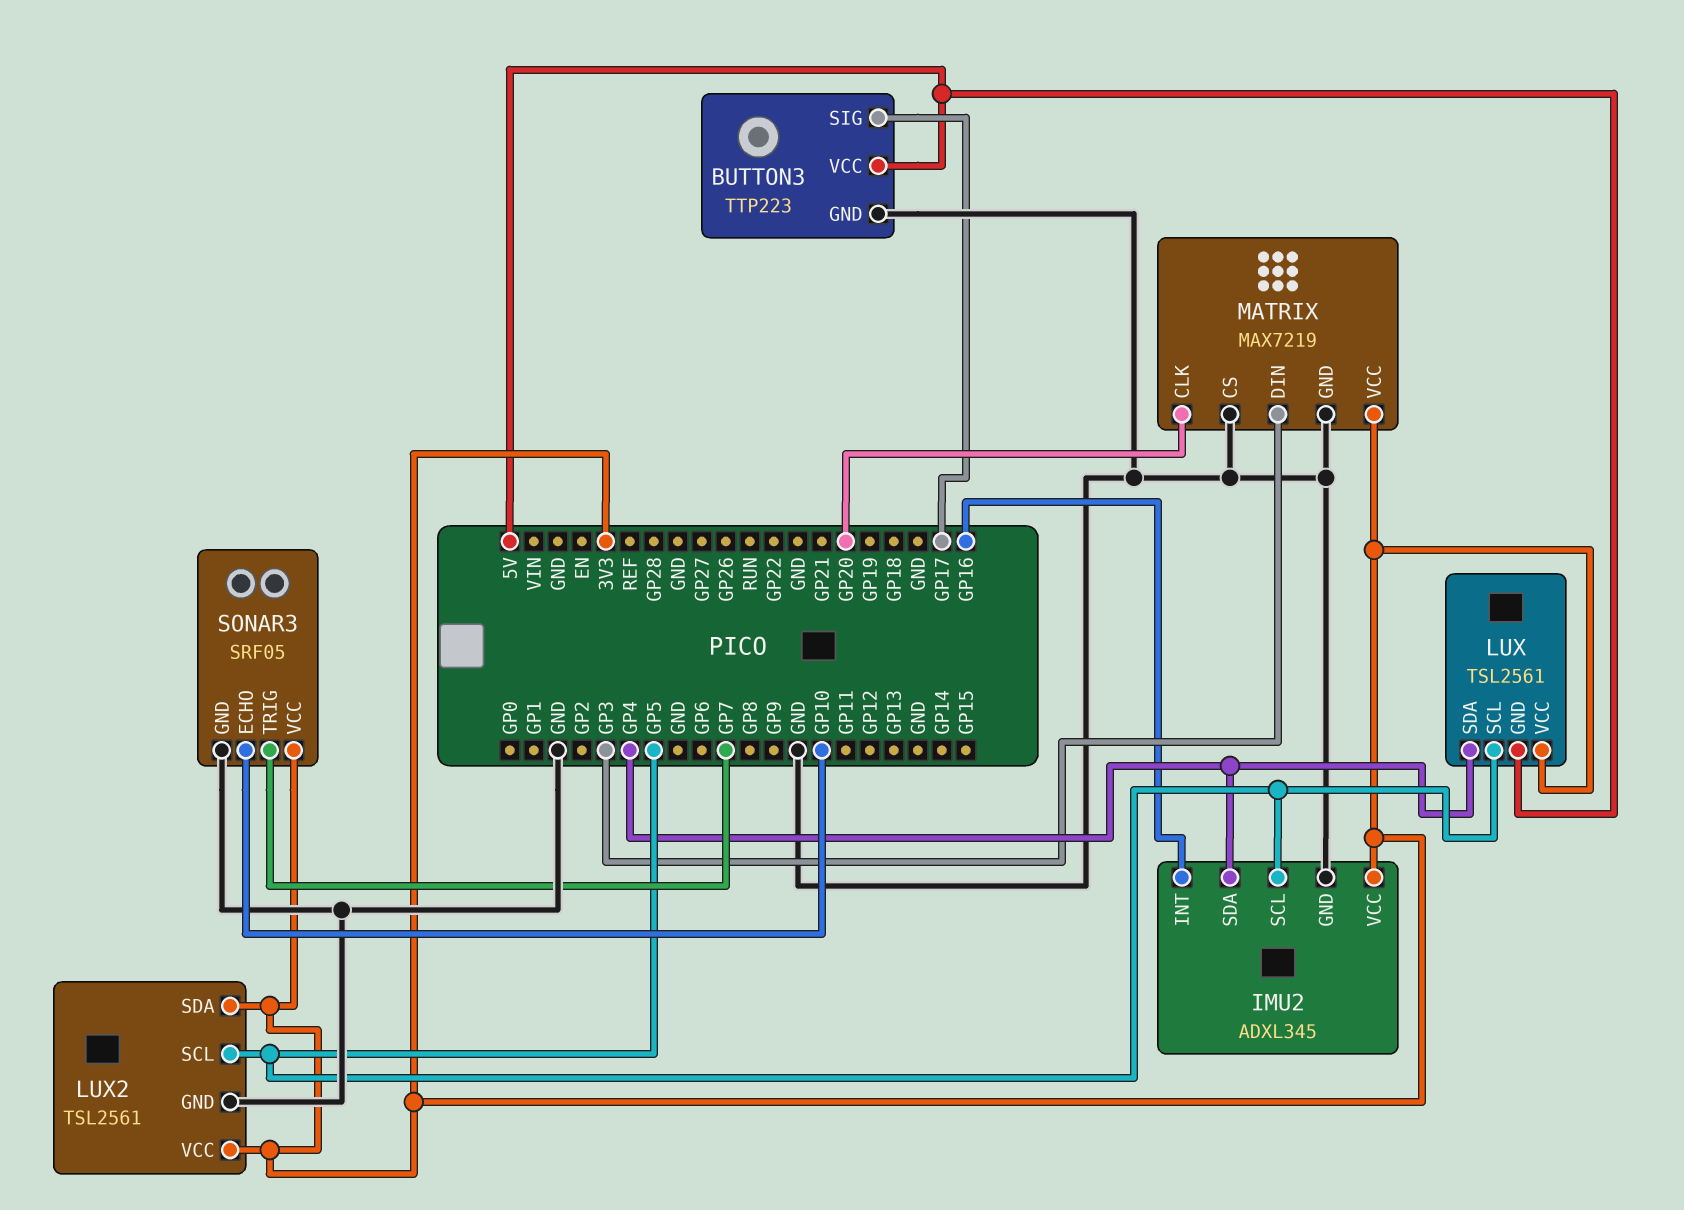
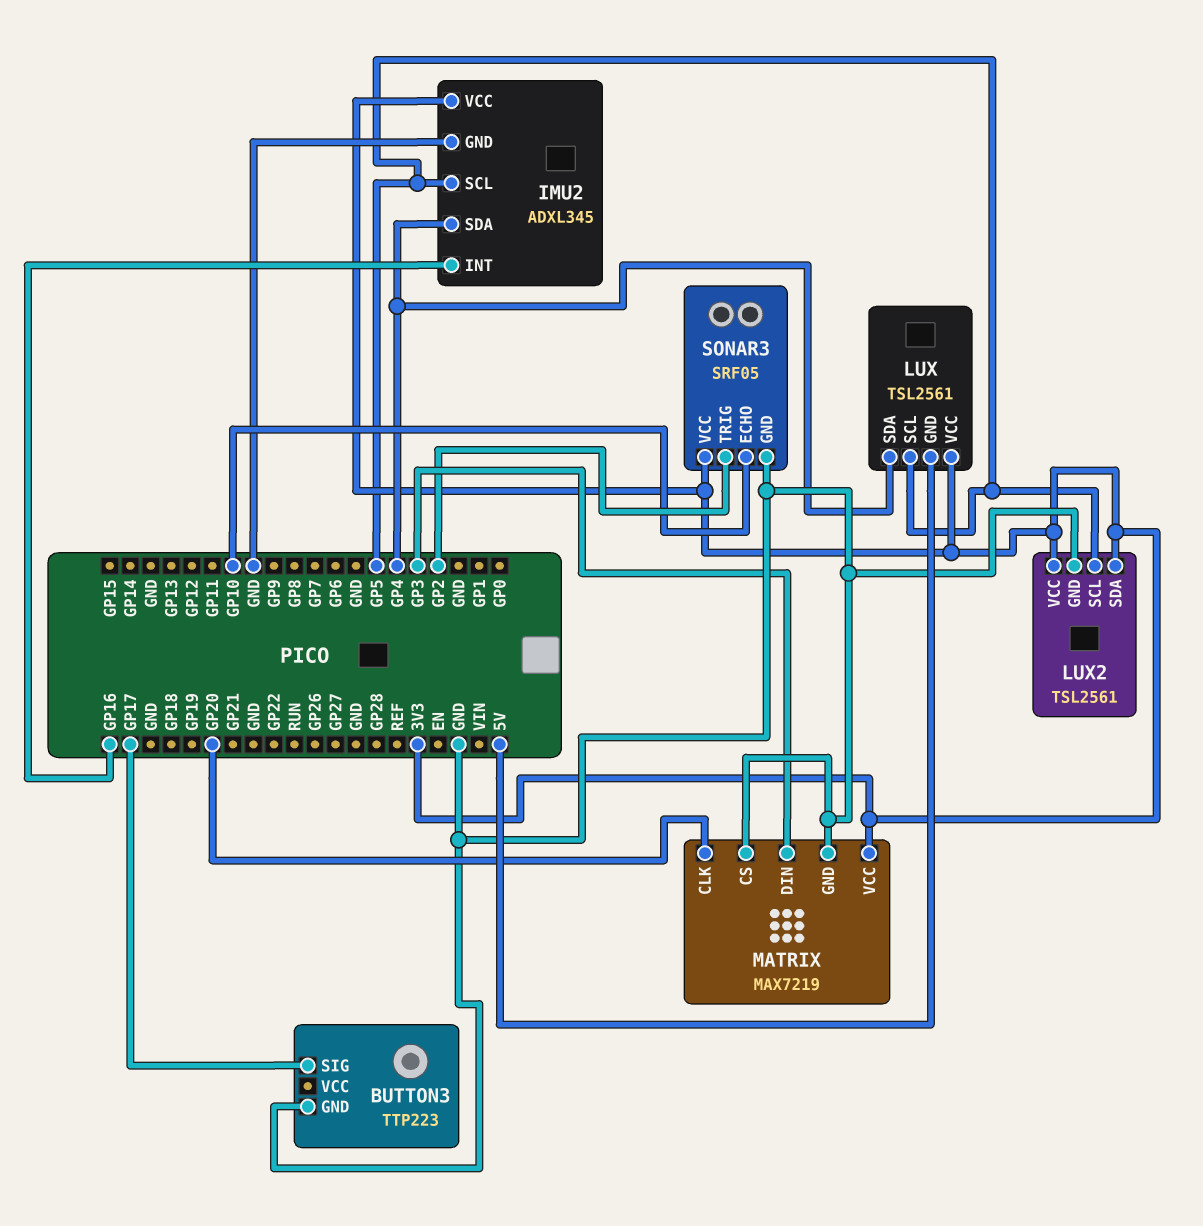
BUTTON3 pin VCC: 5V -> none
SONAR3 pin TRIG: GP7 -> GP2

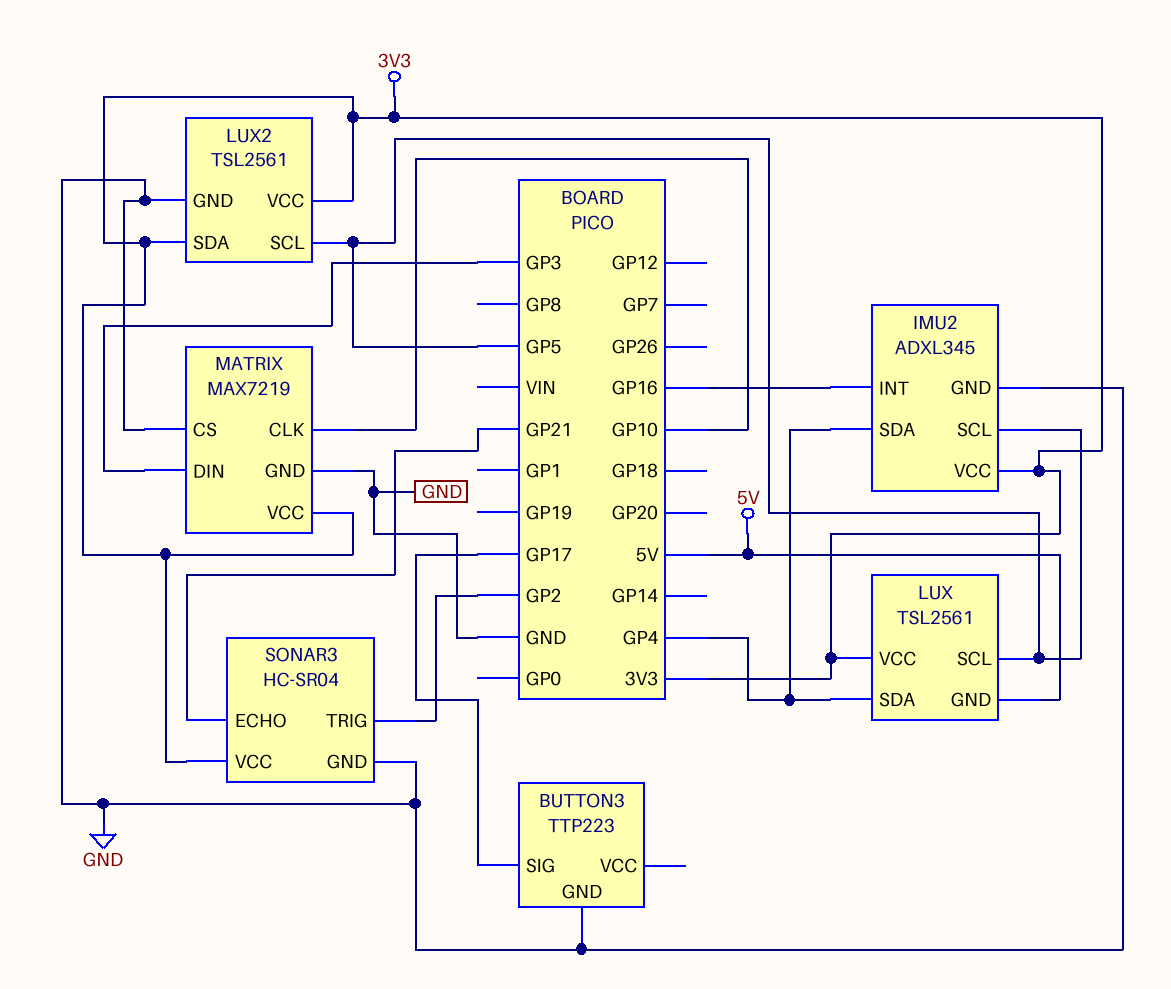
MATRIX pin CLK: GP20 -> GP10
SONAR3: SRF05 -> HC-SR04
SONAR3 pin ECHO: GP10 -> GP21

